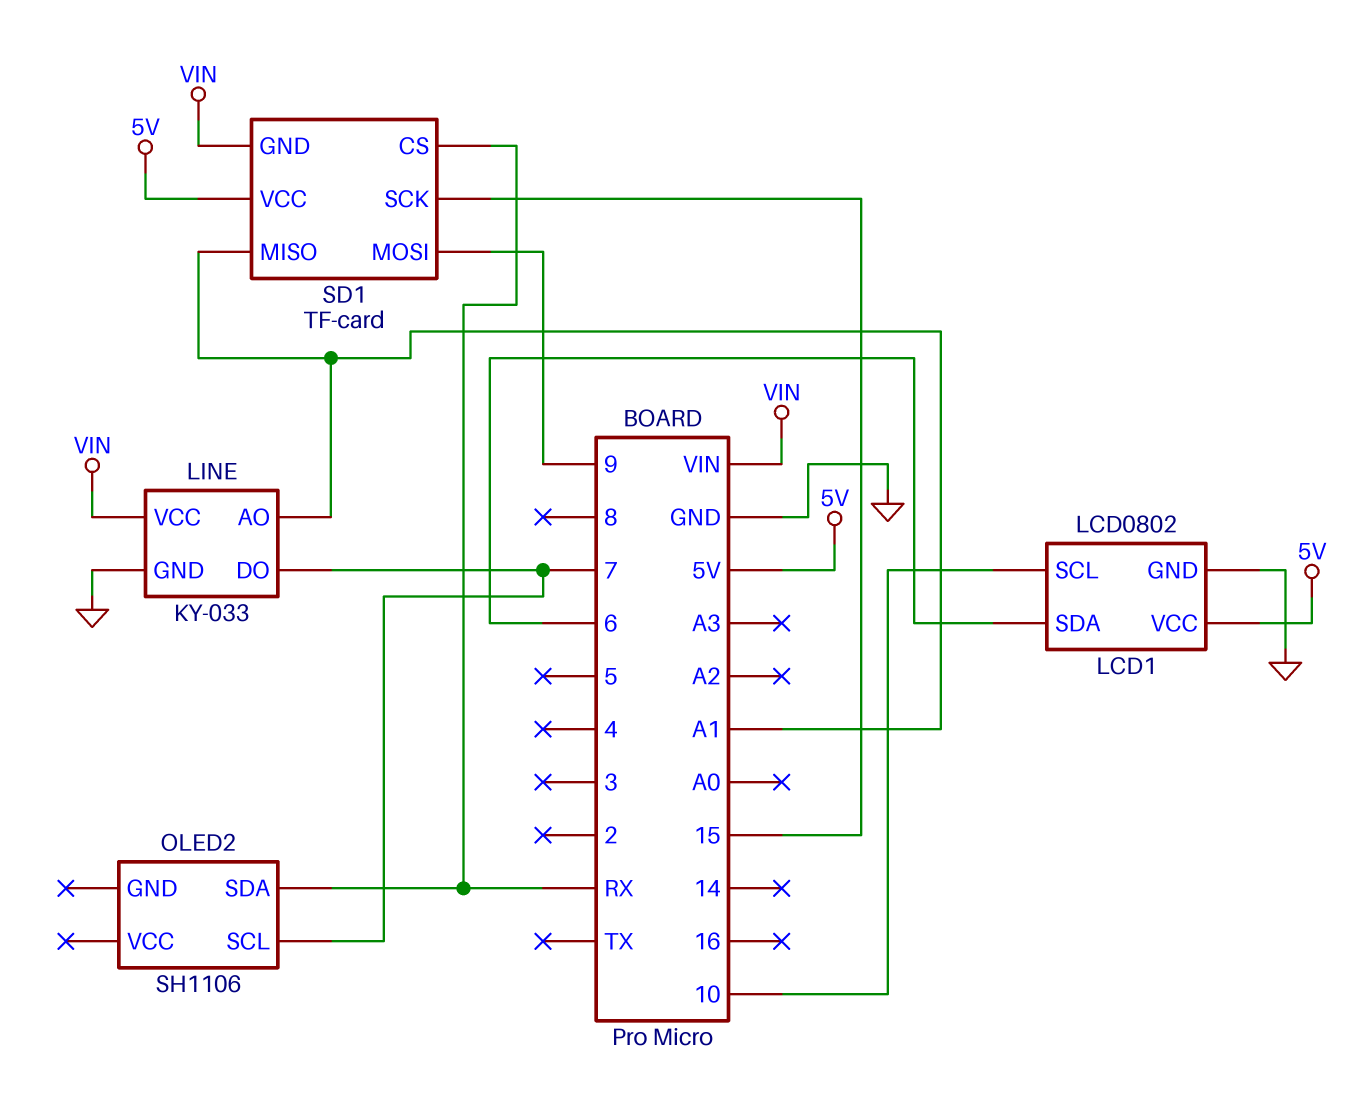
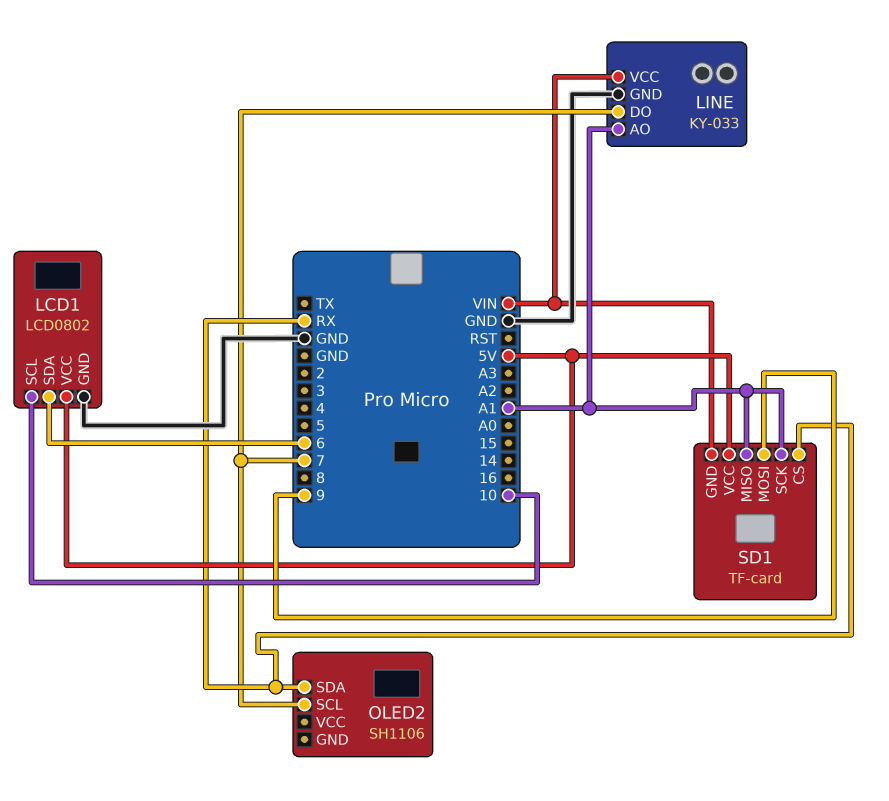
SD1 pin SCK: 15 -> A1

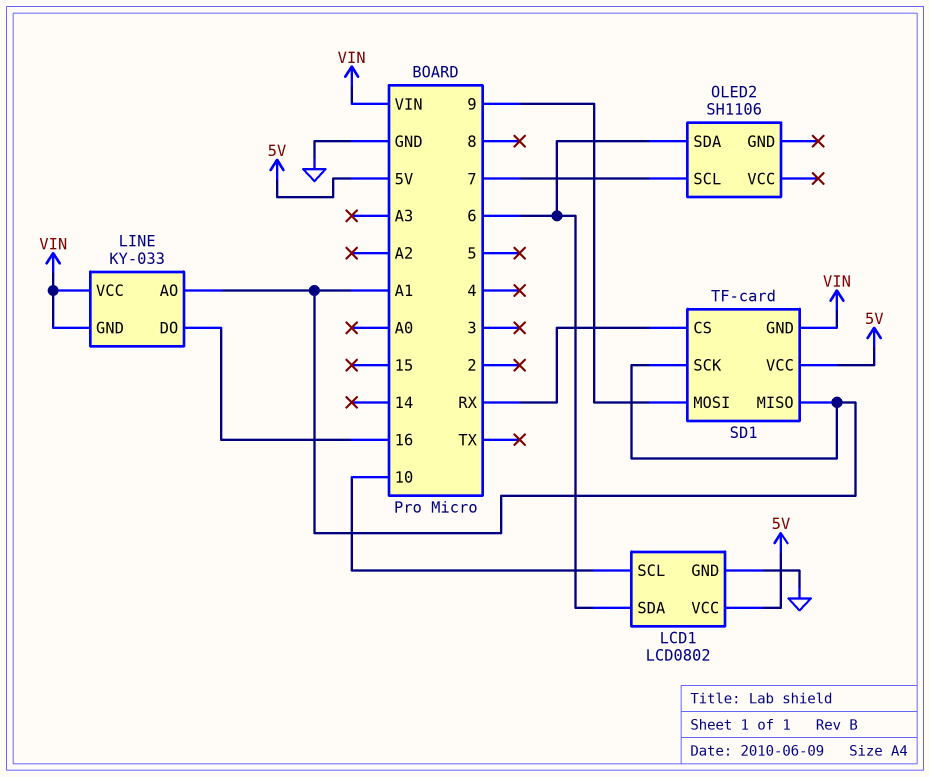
LINE pin DO: 7 -> 16
LINE pin GND: GND -> VIN
OLED2 pin SDA: RX -> 6

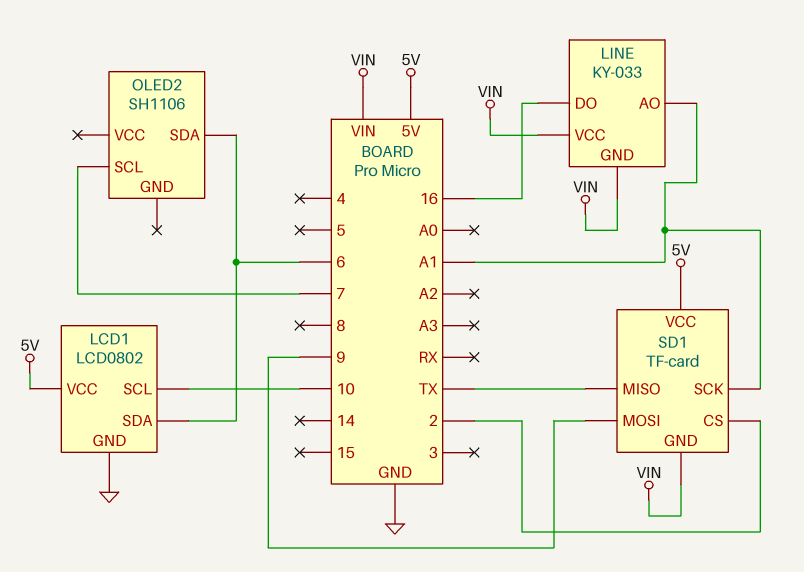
SD1 pin CS: RX -> 2
SD1 pin MISO: A1 -> TX

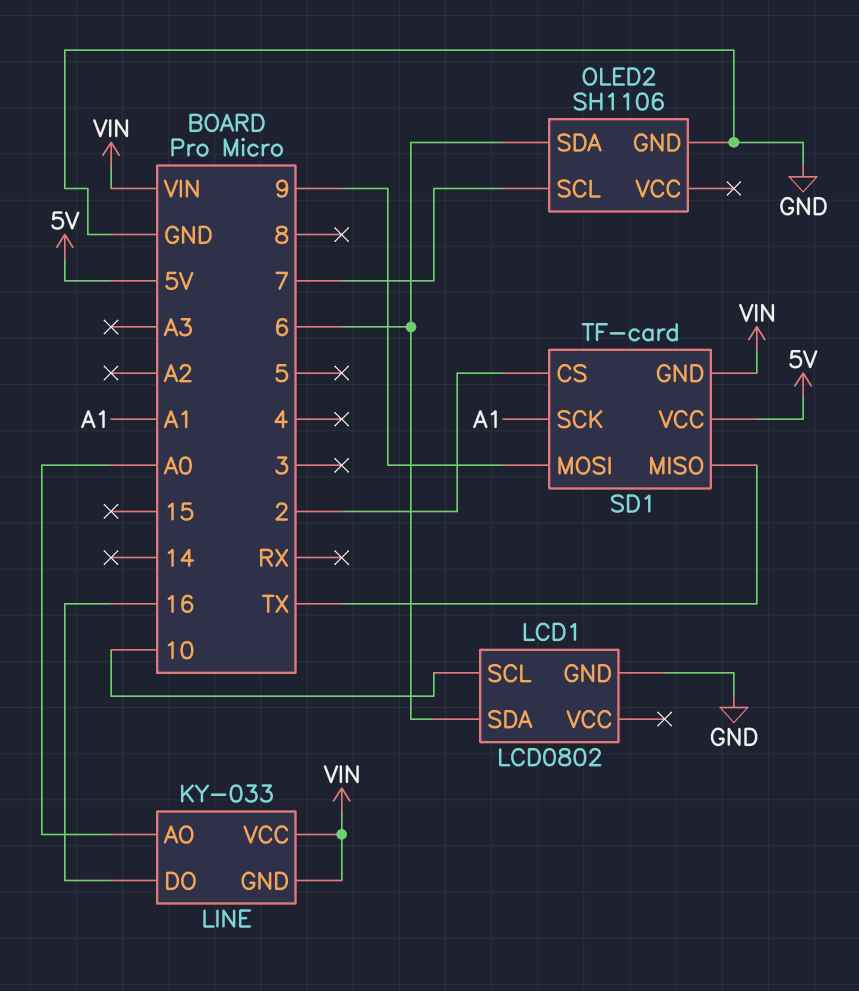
LCD1 pin VCC: 5V -> none
LINE pin AO: A1 -> A0
OLED2 pin GND: none -> GND

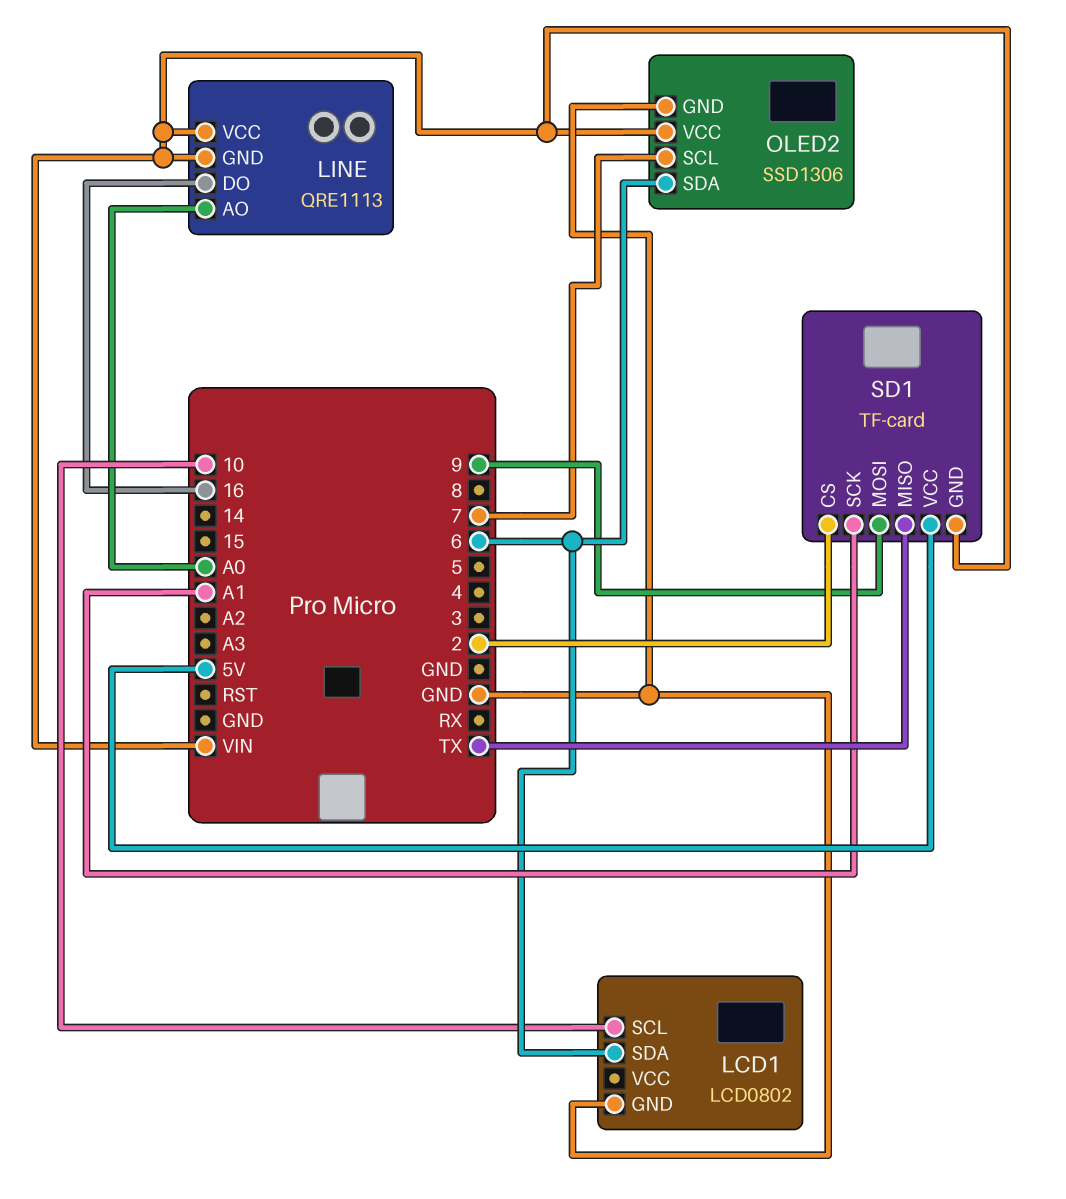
LINE: KY-033 -> QRE1113
OLED2: SH1106 -> SSD1306
OLED2 pin VCC: none -> VIN

